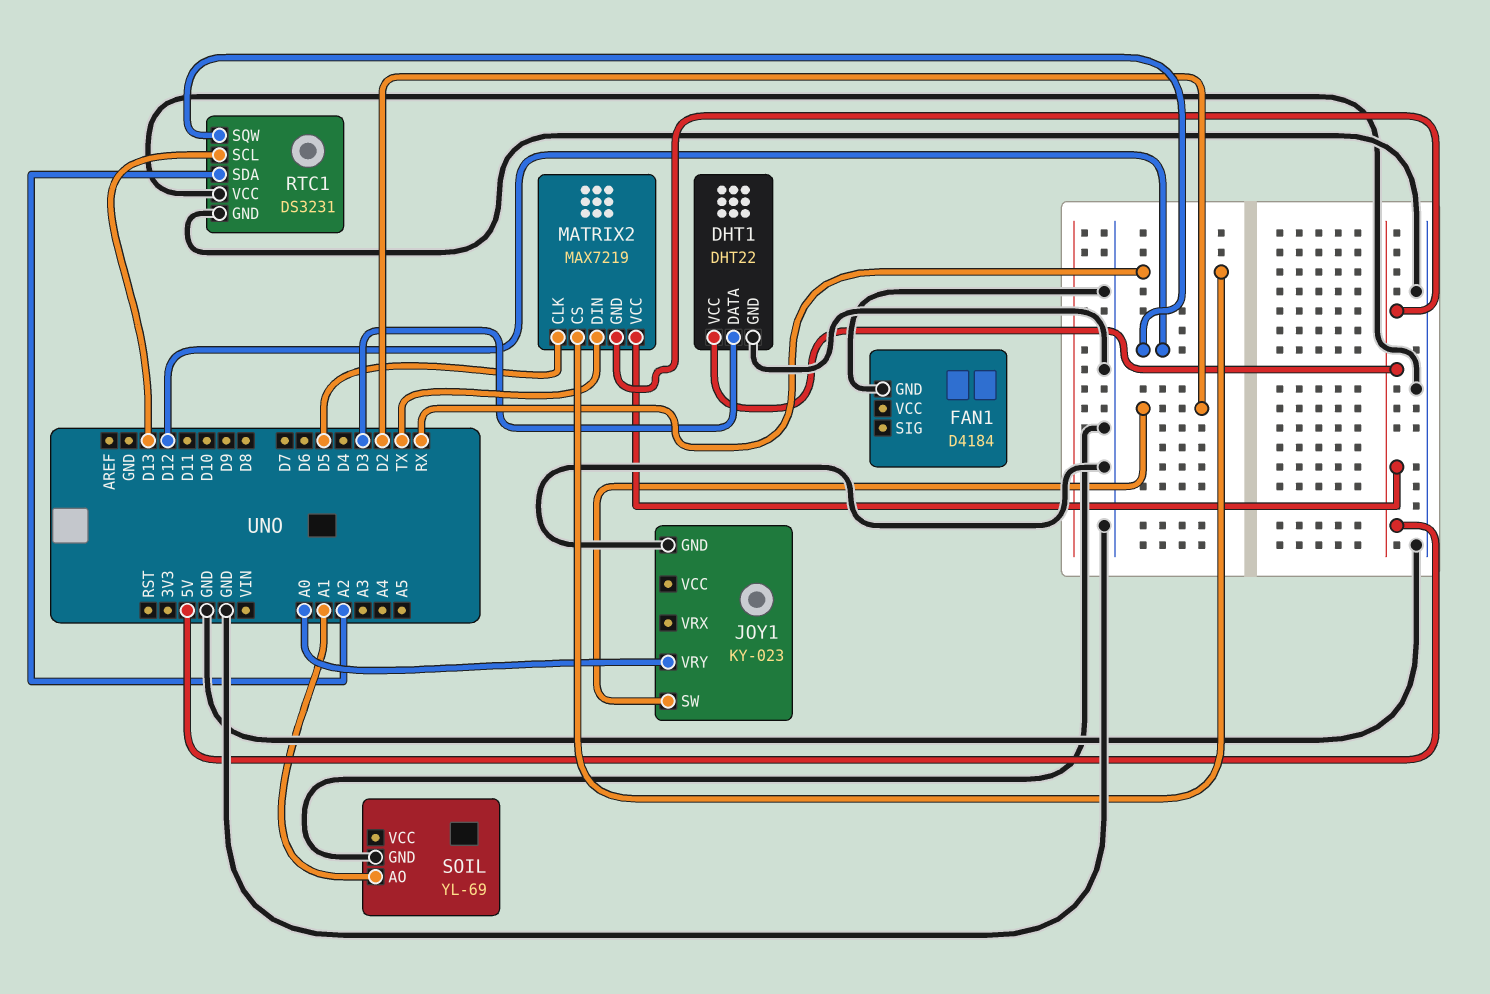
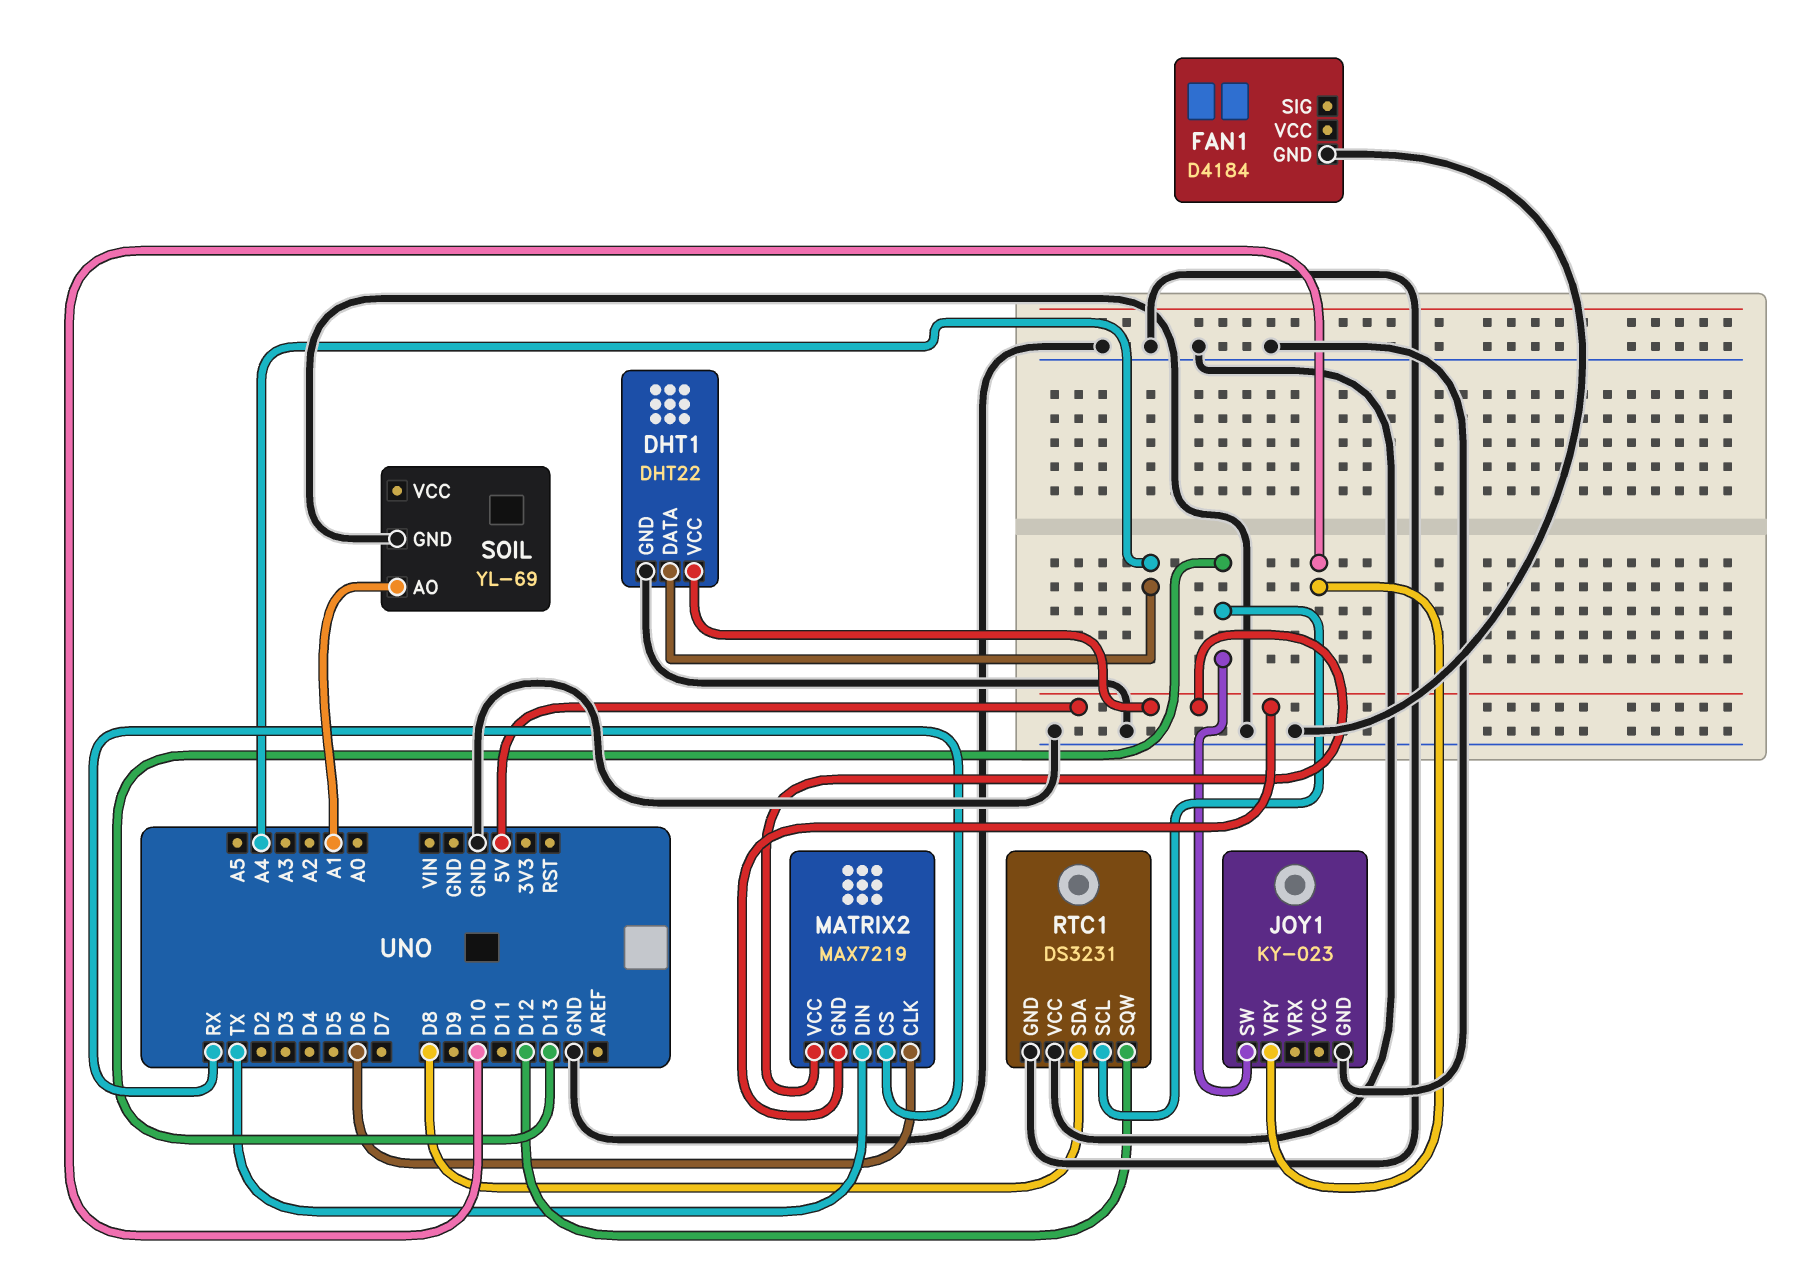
DHT1 pin DATA: D3 -> A4
JOY1 pin SW: D2 -> D13
JOY1 pin VRY: A0 -> D10
MATRIX2 pin CLK: D5 -> D6
RTC1 pin SDA: A2 -> D8

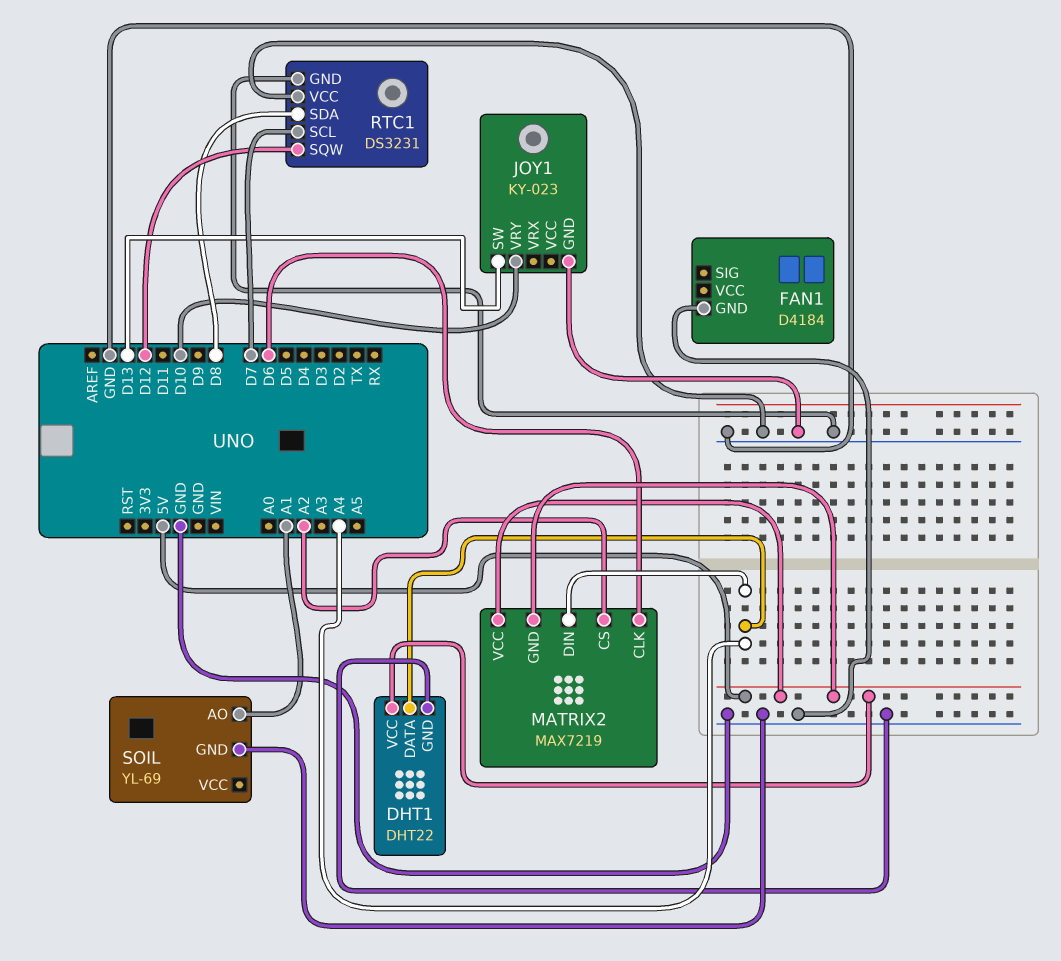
MATRIX2 pin CS: RX -> A2
MATRIX2 pin DIN: TX -> A4
RTC1 pin SCL: D13 -> D7

